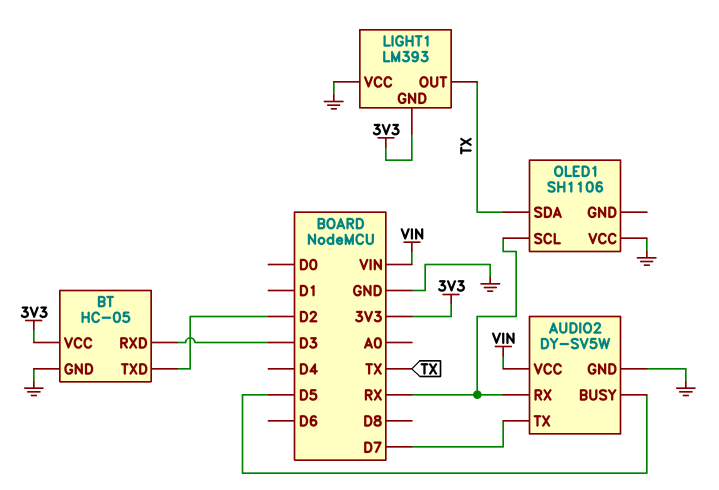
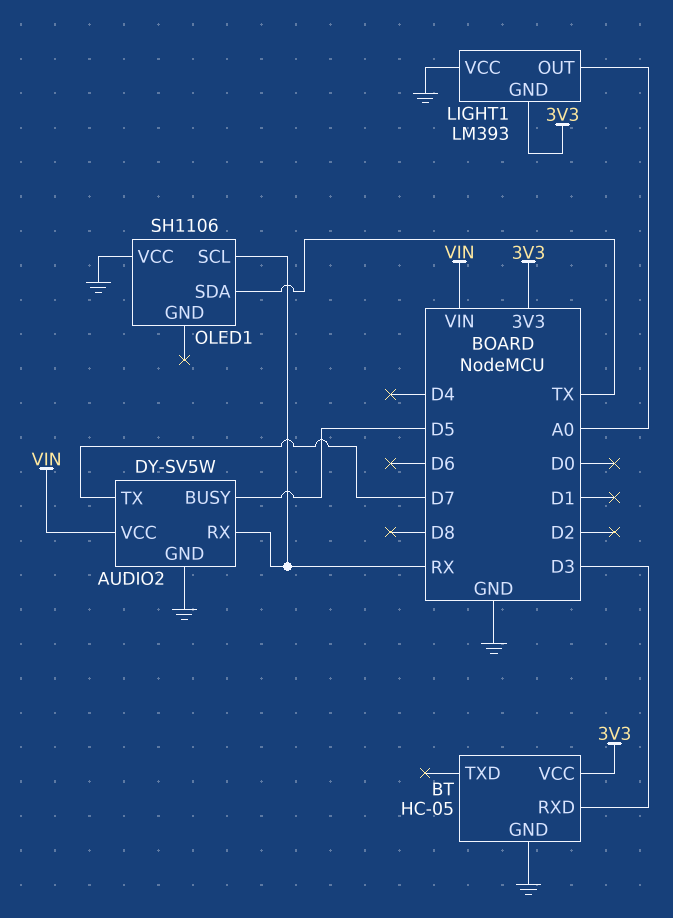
BT pin TXD: D2 -> none
LIGHT1 pin OUT: TX -> A0

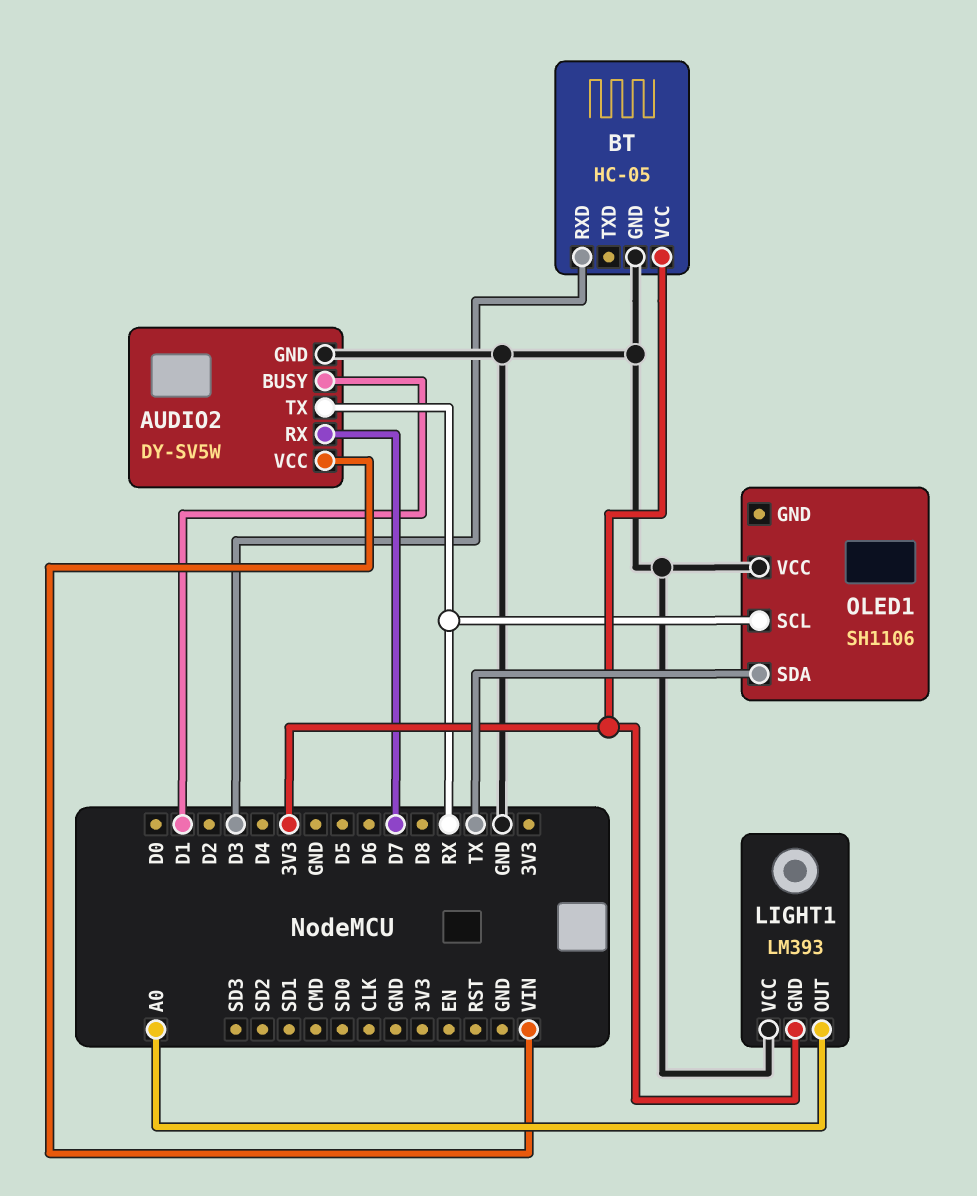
AUDIO2 pin BUSY: D5 -> D1
AUDIO2 pin RX: RX -> D7
AUDIO2 pin TX: D7 -> RX

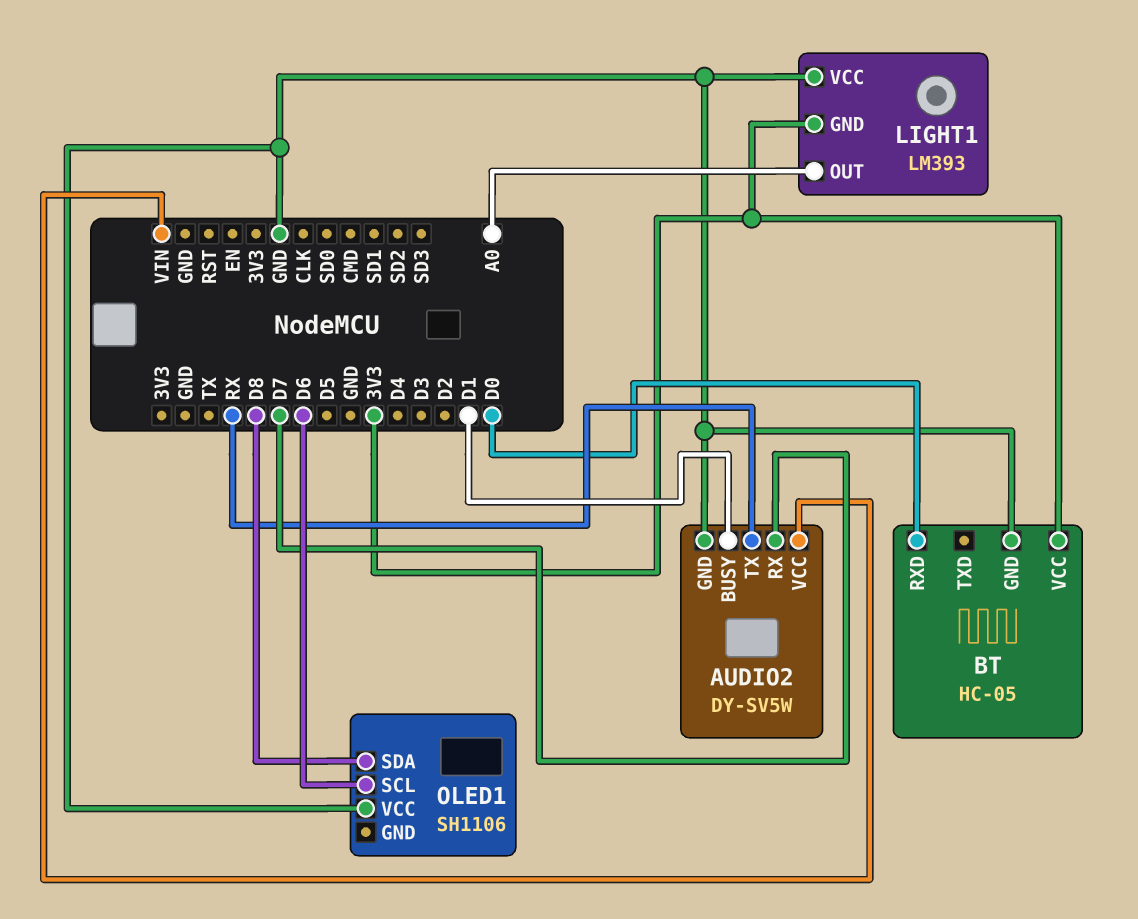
BT pin RXD: D3 -> D0
OLED1 pin SCL: RX -> D6
OLED1 pin SDA: TX -> D8

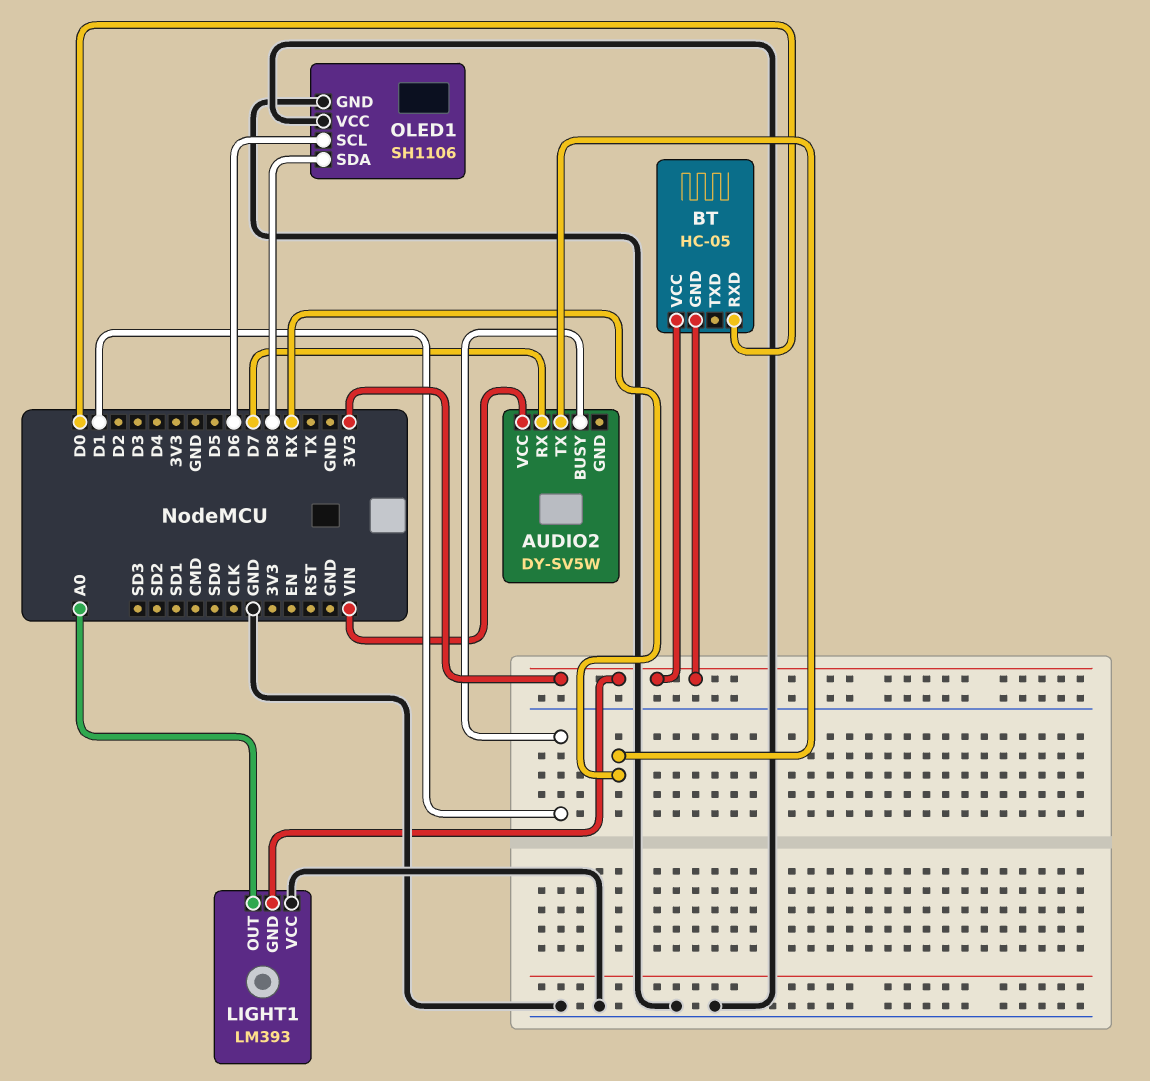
AUDIO2 pin GND: GND -> none
BT pin GND: GND -> 3V3
OLED1 pin GND: none -> GND

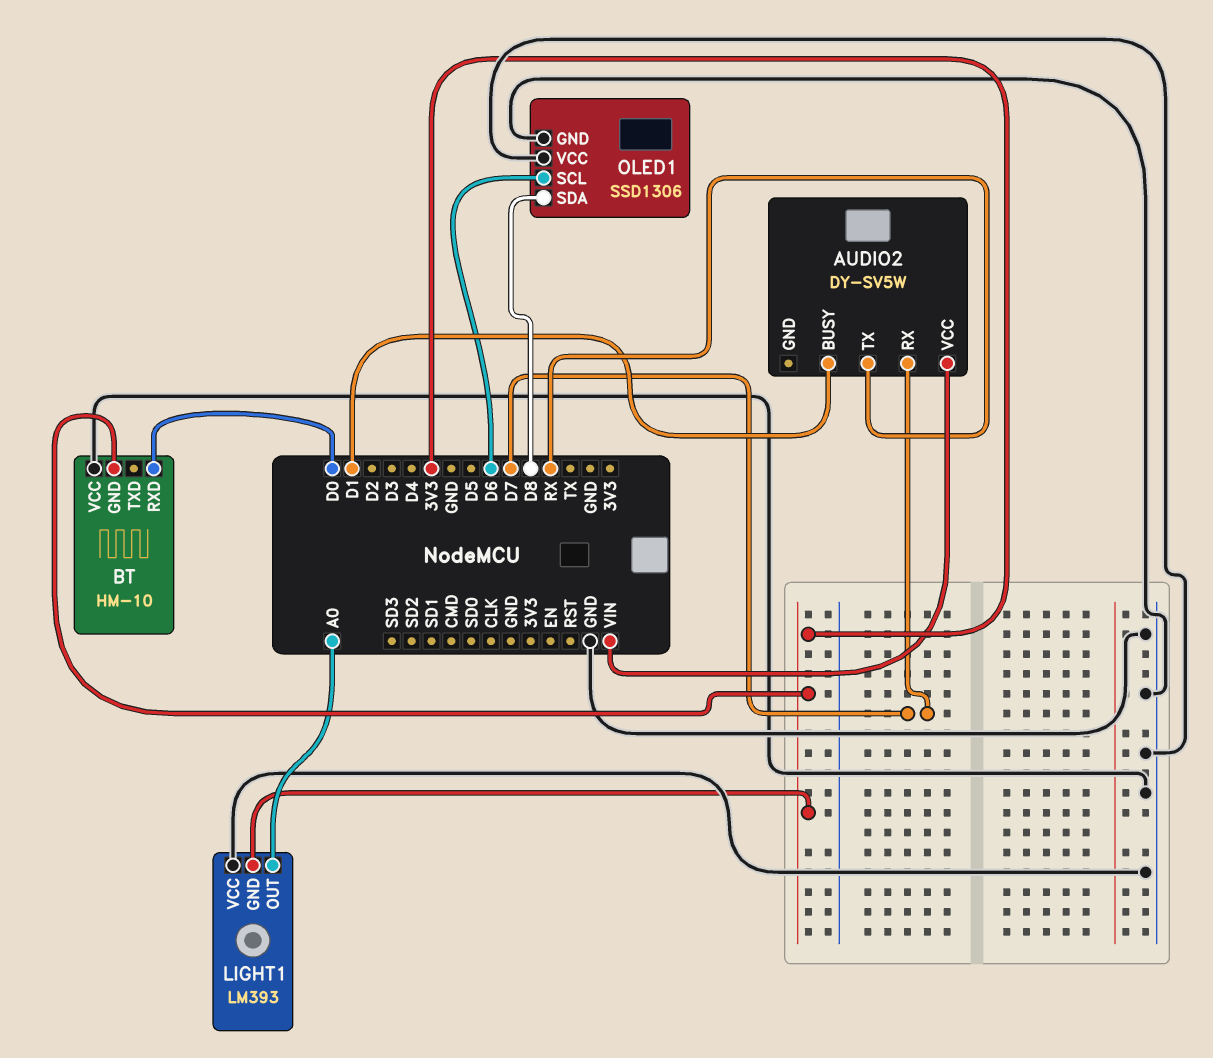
BT: HC-05 -> HM-10
BT pin VCC: 3V3 -> GND
OLED1: SH1106 -> SSD1306

